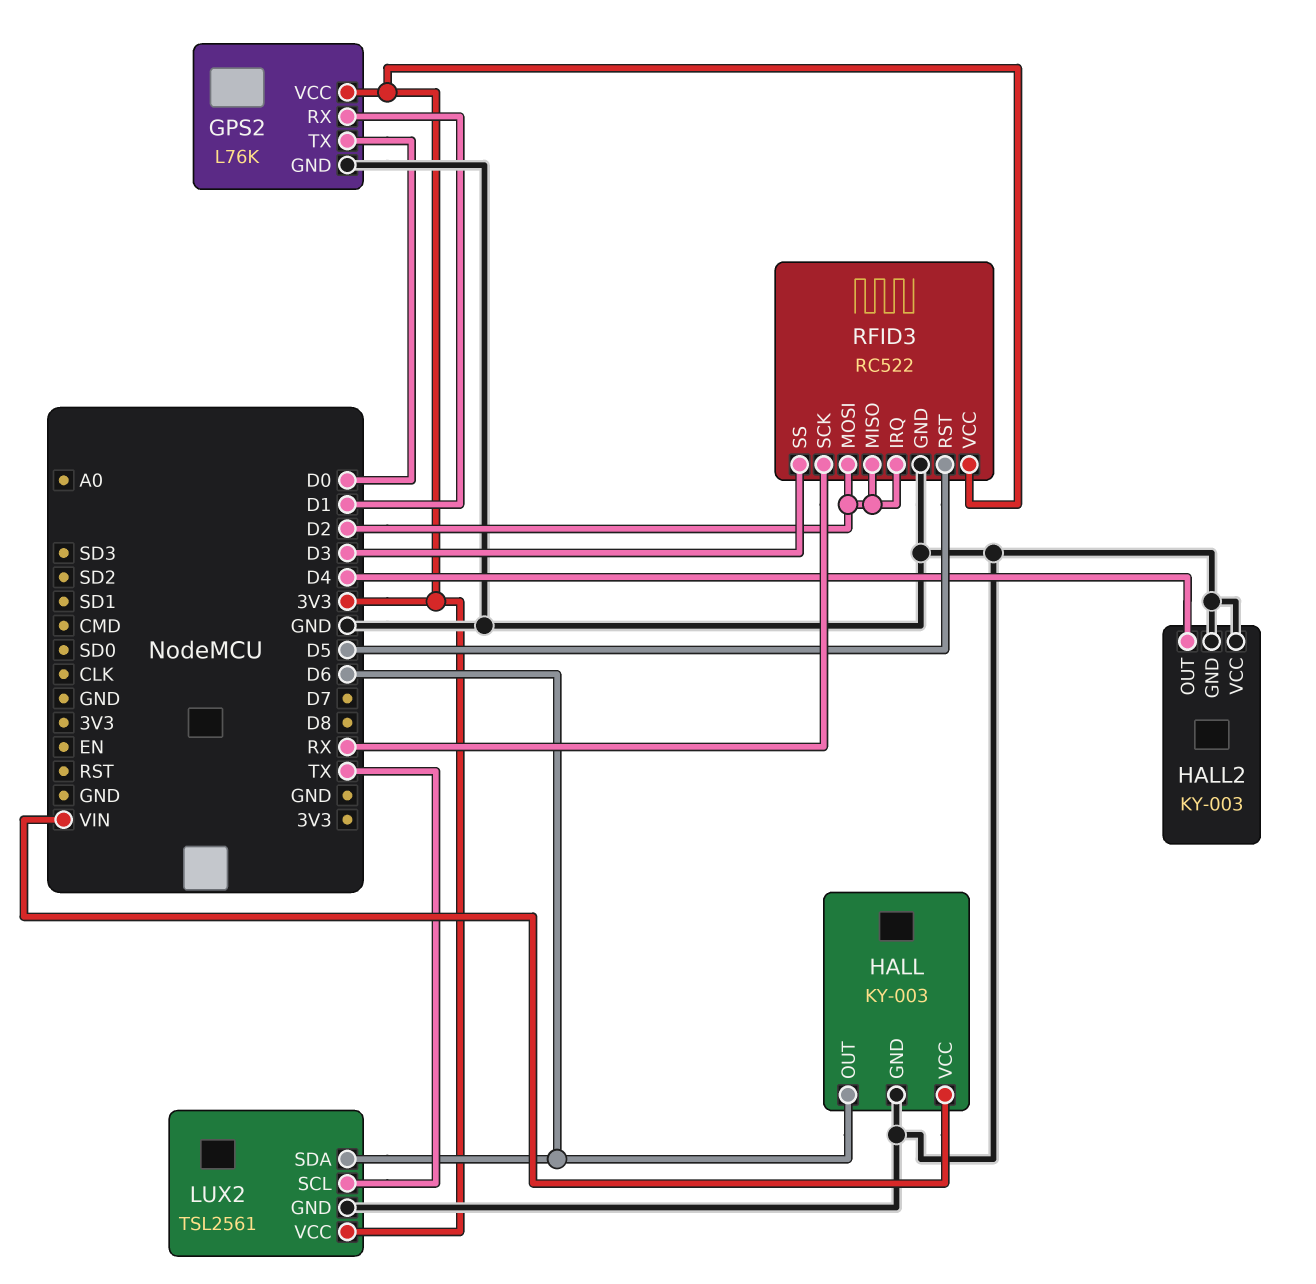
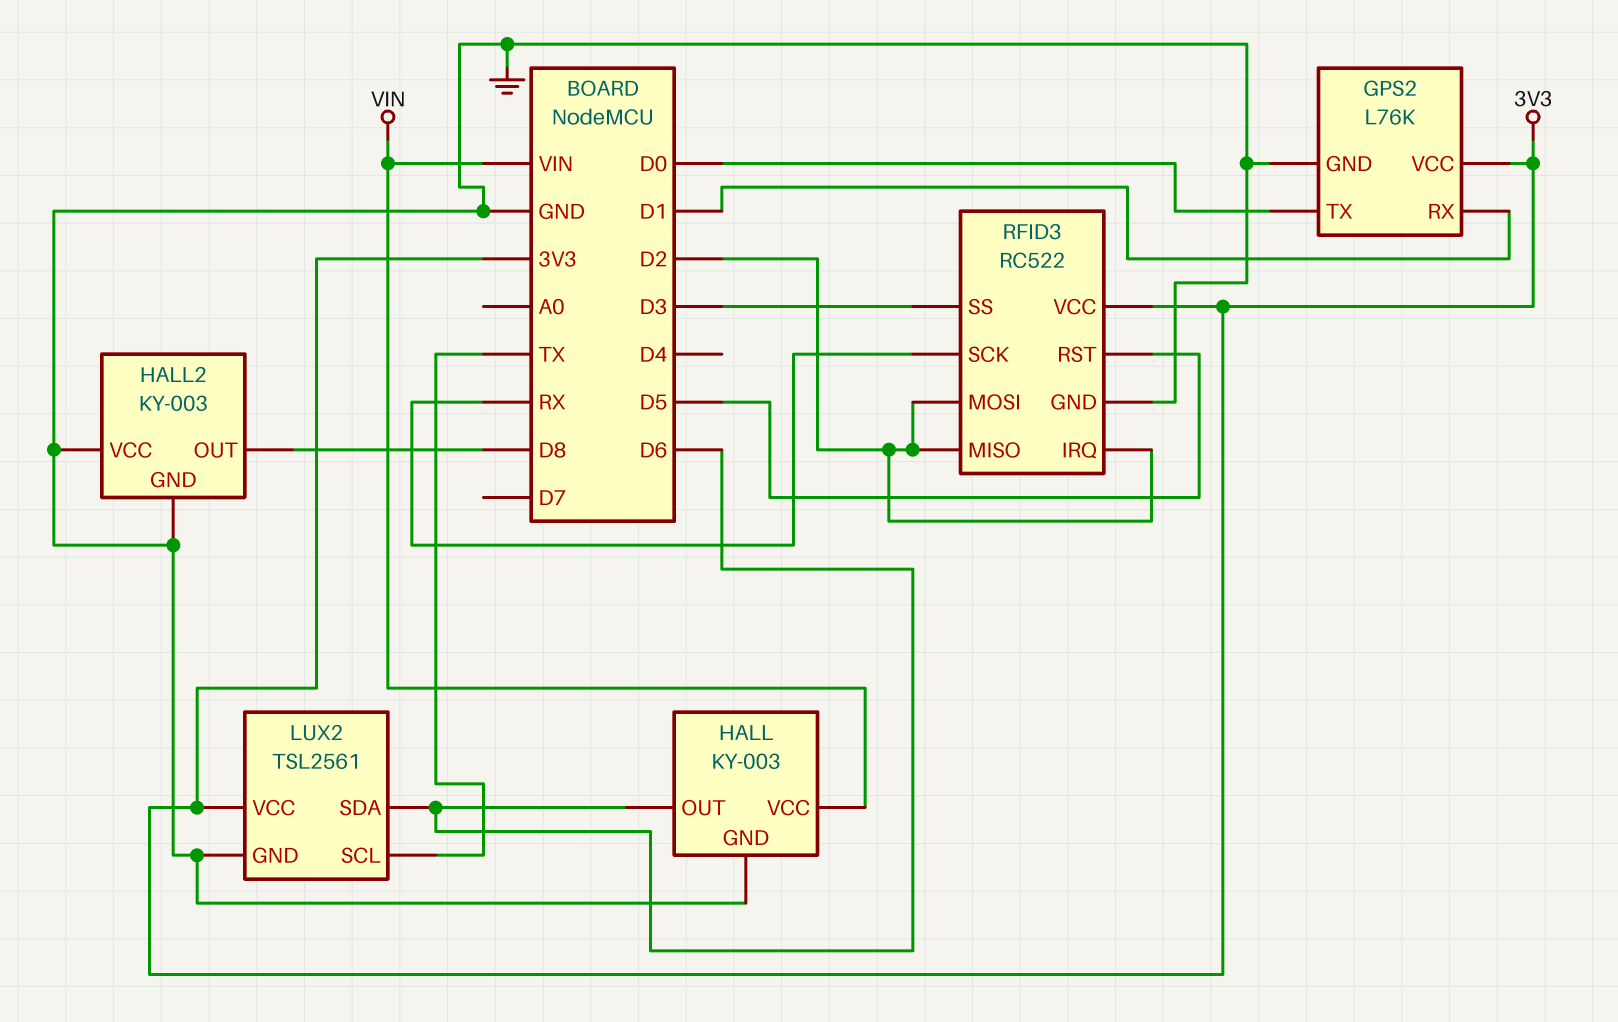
HALL2 pin OUT: D4 -> D8

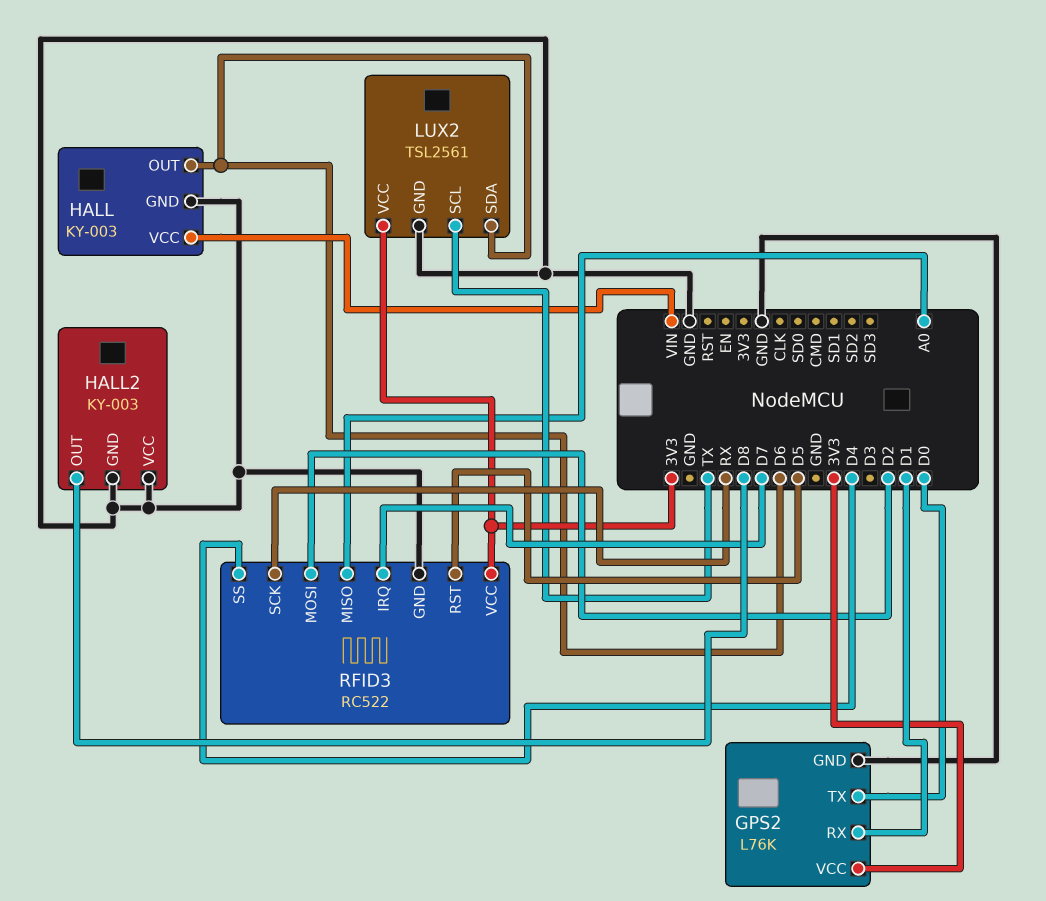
RFID3 pin IRQ: D2 -> D7
RFID3 pin MISO: D2 -> A0
RFID3 pin SS: D3 -> D4

